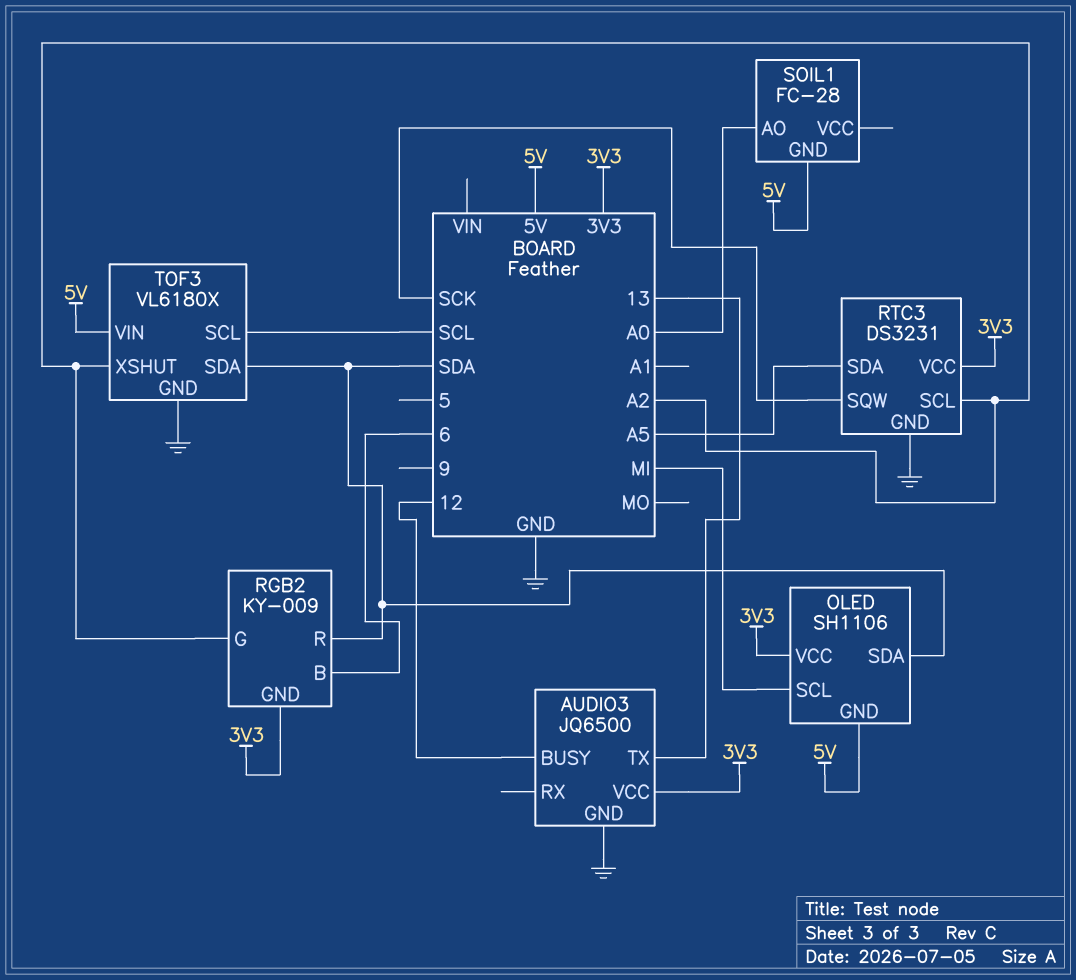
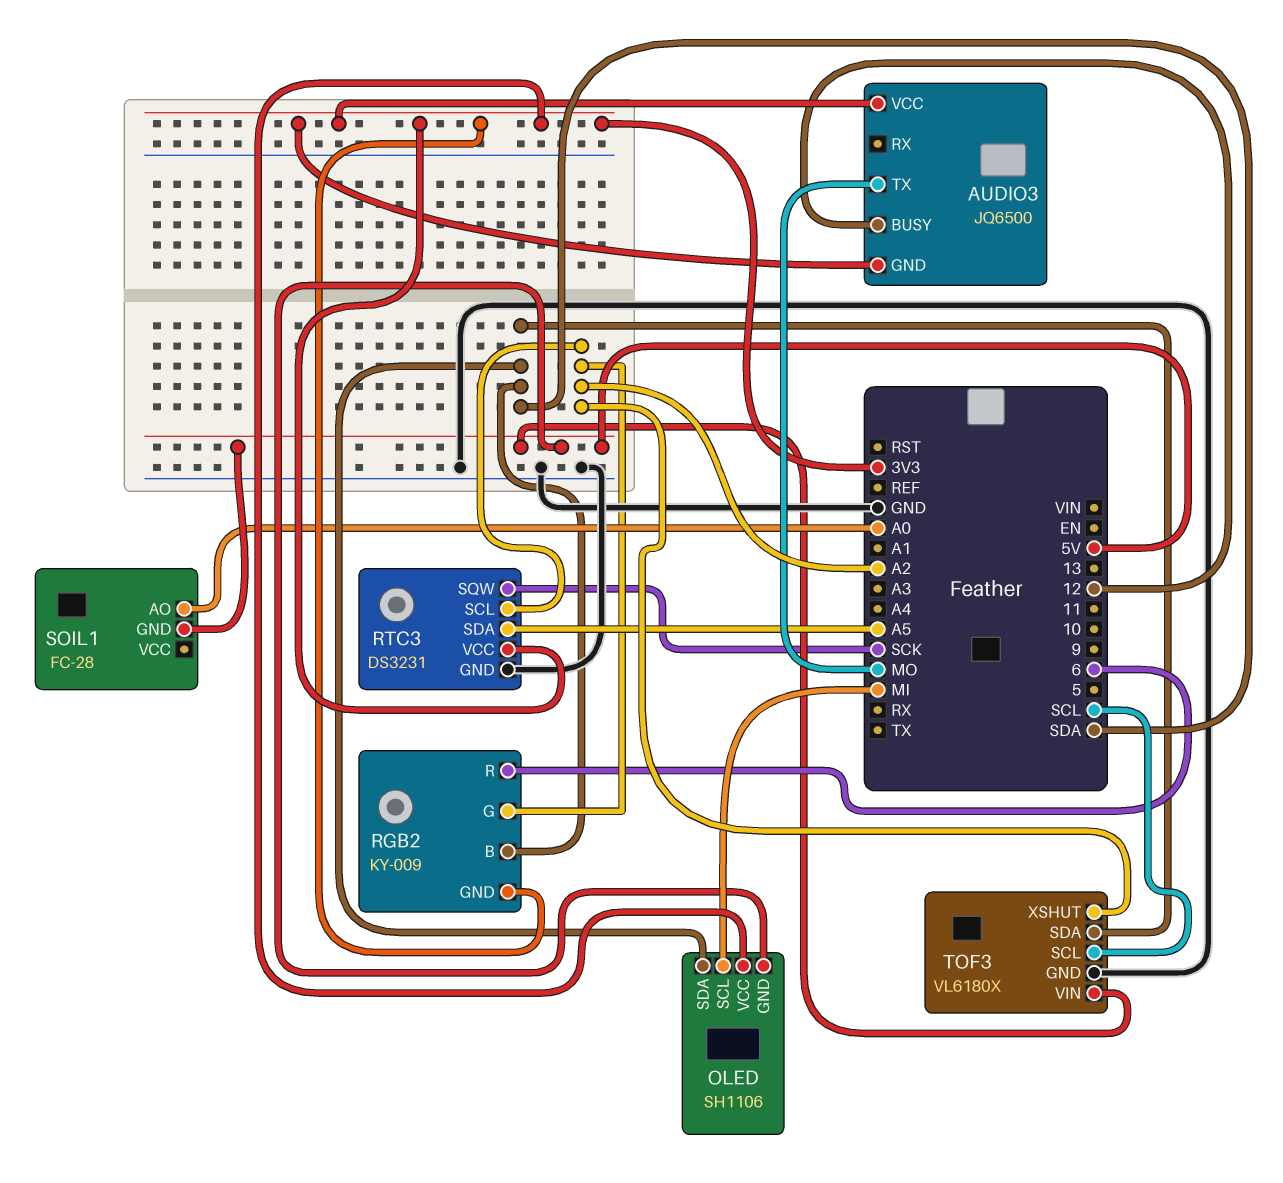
AUDIO3 pin GND: GND -> 3V3
AUDIO3 pin TX: 13 -> MO
RGB2 pin B: 6 -> SDA
RGB2 pin R: SDA -> 6

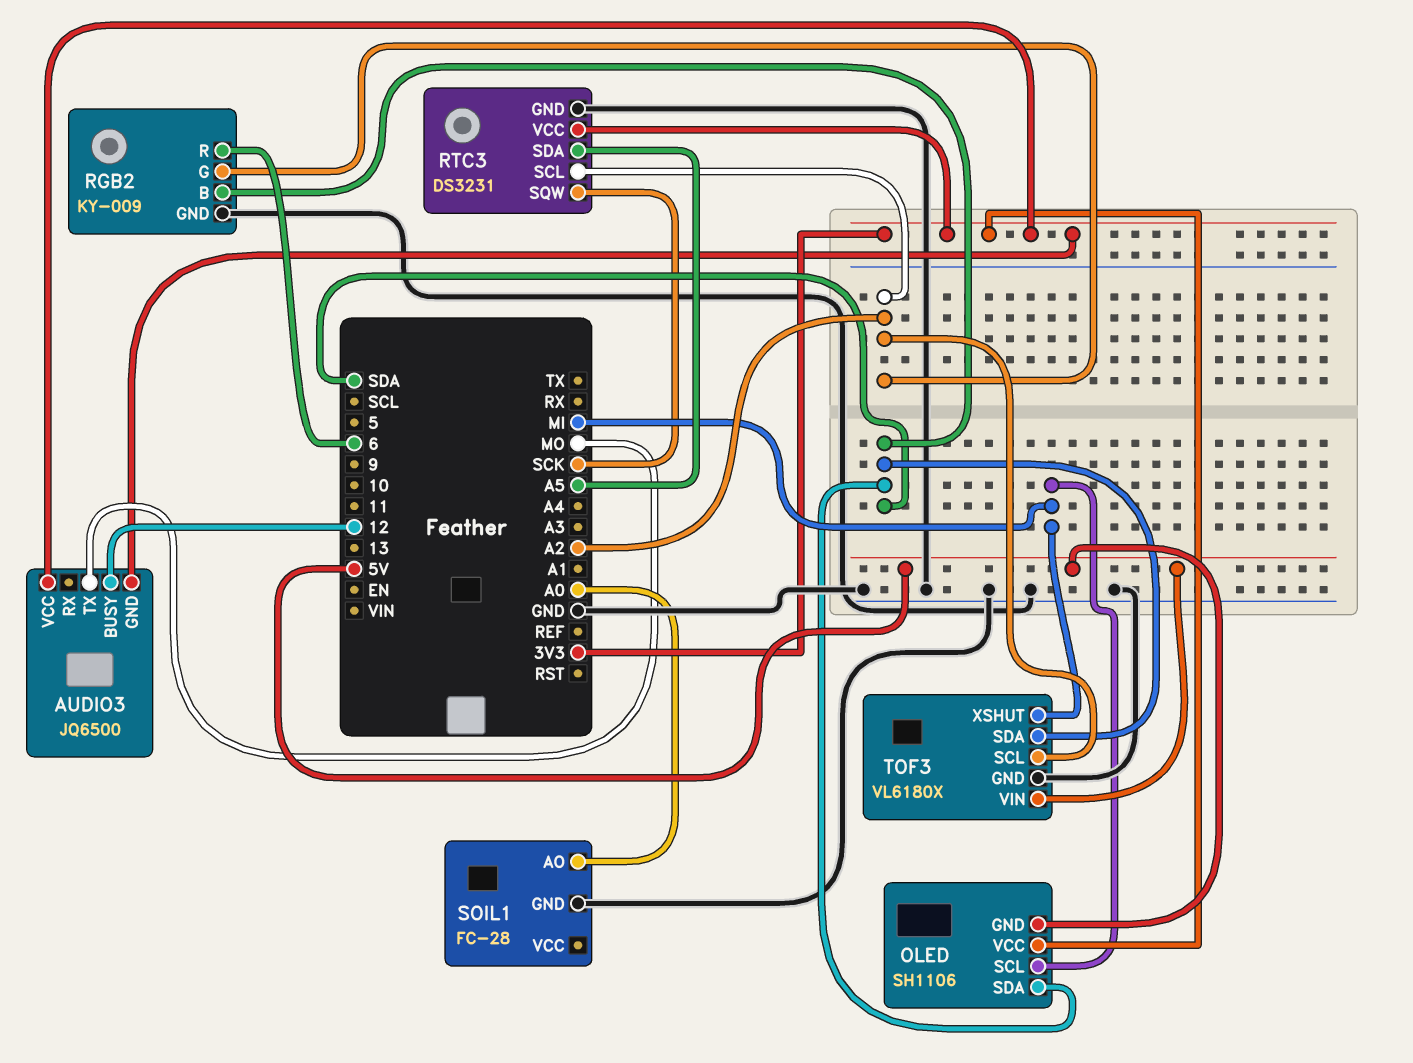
RGB2 pin GND: 3V3 -> GND
SOIL1 pin GND: 5V -> GND
TOF3 pin SCL: SCL -> A2
TOF3 pin XSHUT: A2 -> MI

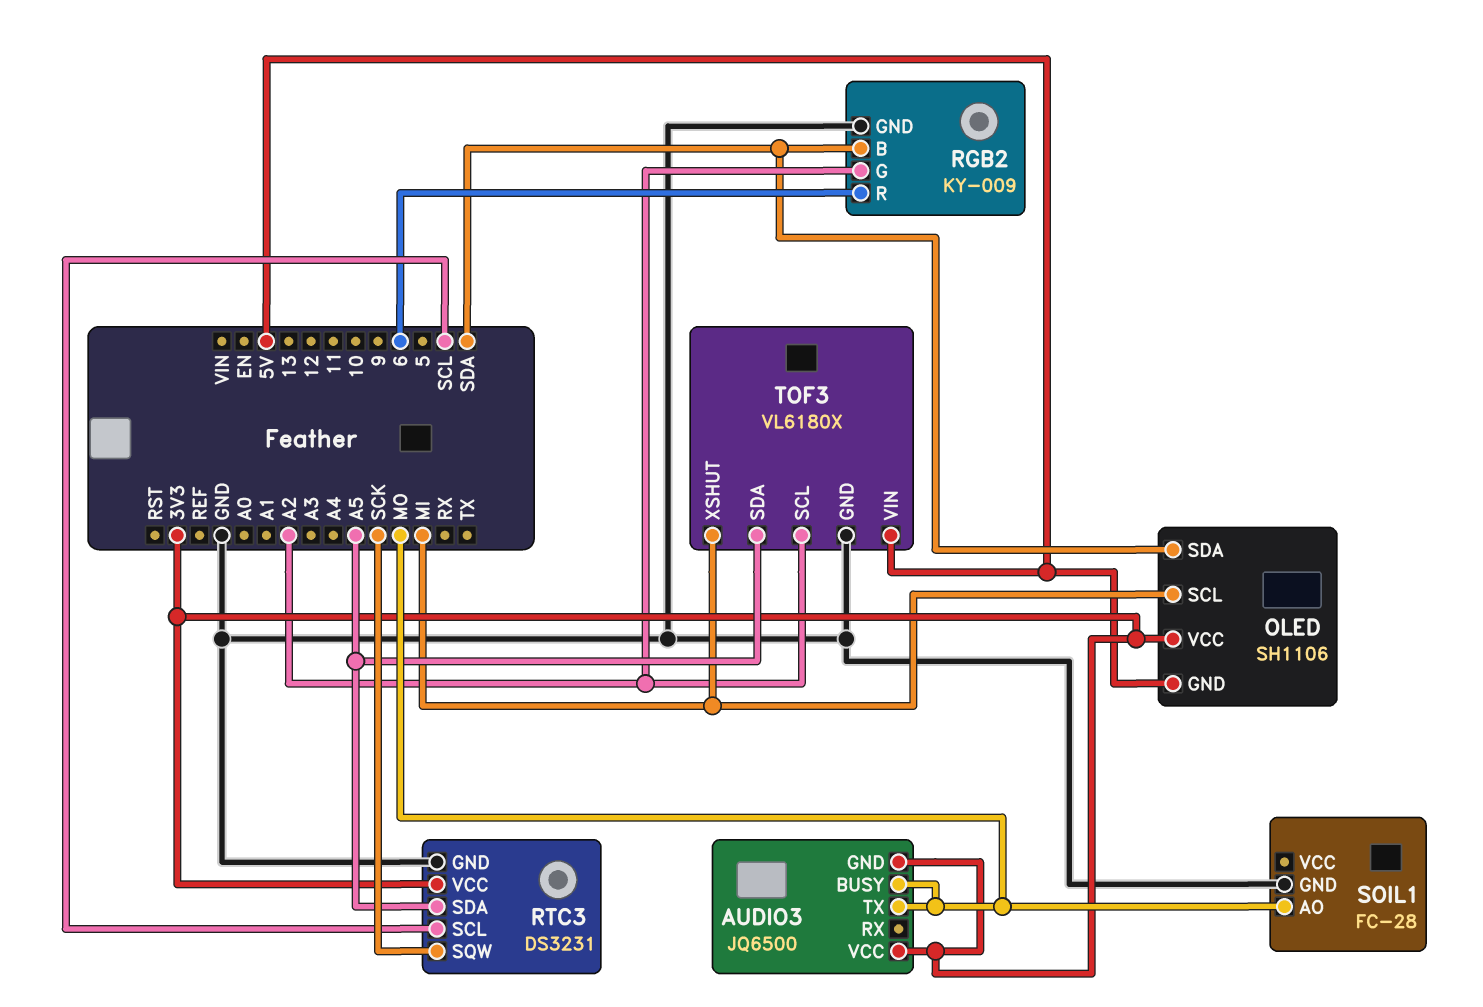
AUDIO3 pin BUSY: 12 -> MO
RTC3 pin SCL: A2 -> SCL
SOIL1 pin AO: A0 -> MO
TOF3 pin SDA: SDA -> A5

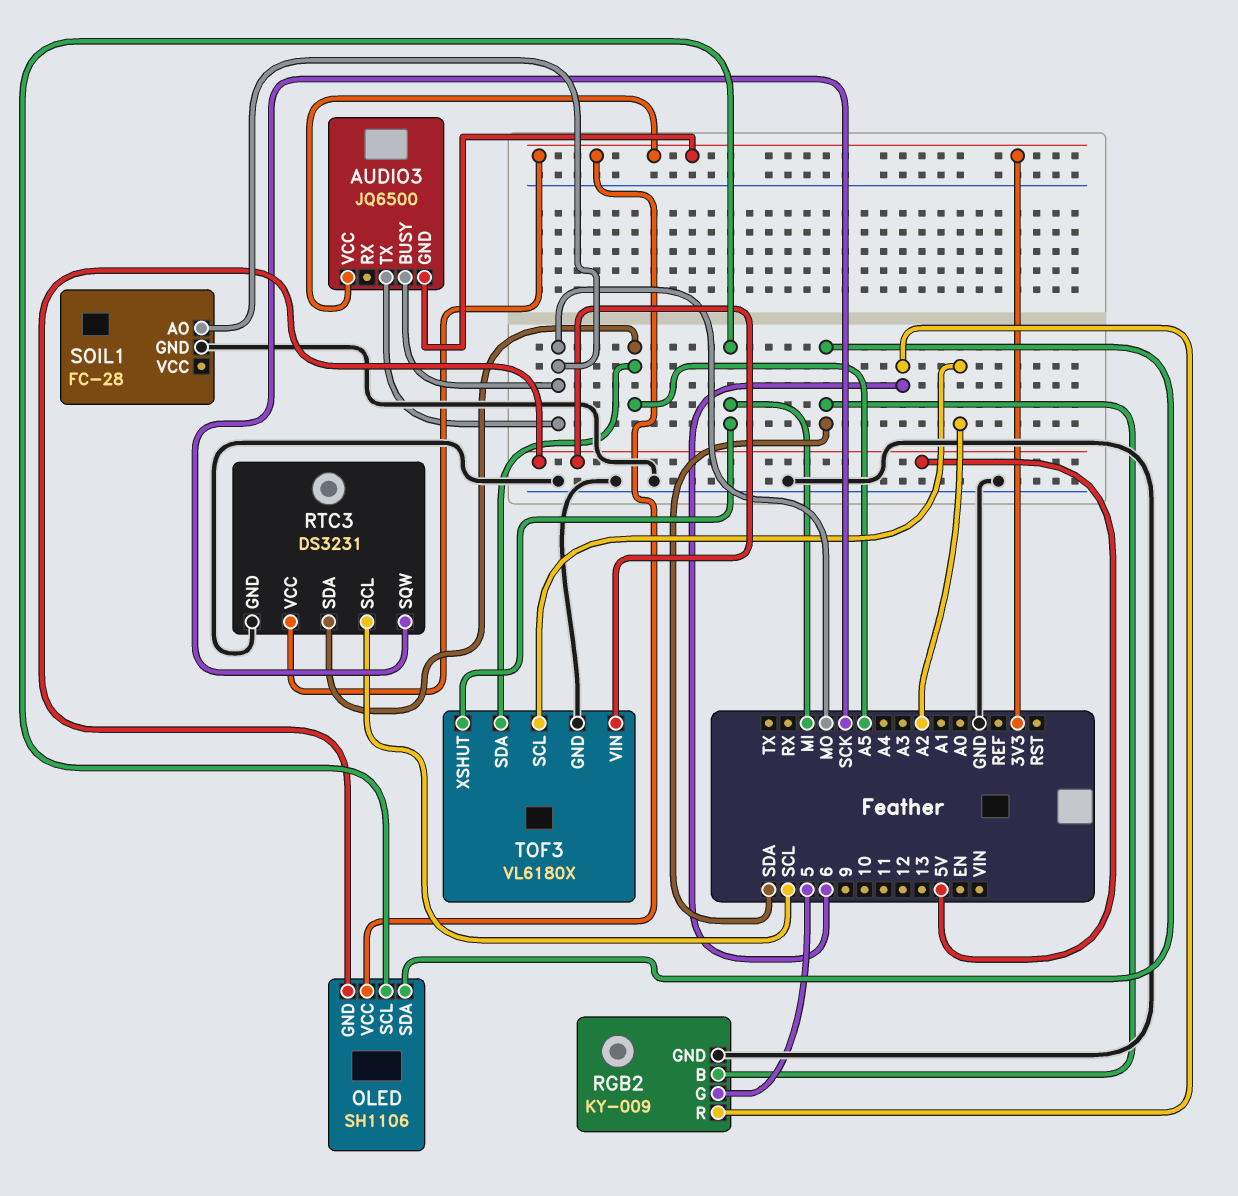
RGB2 pin G: A2 -> 5

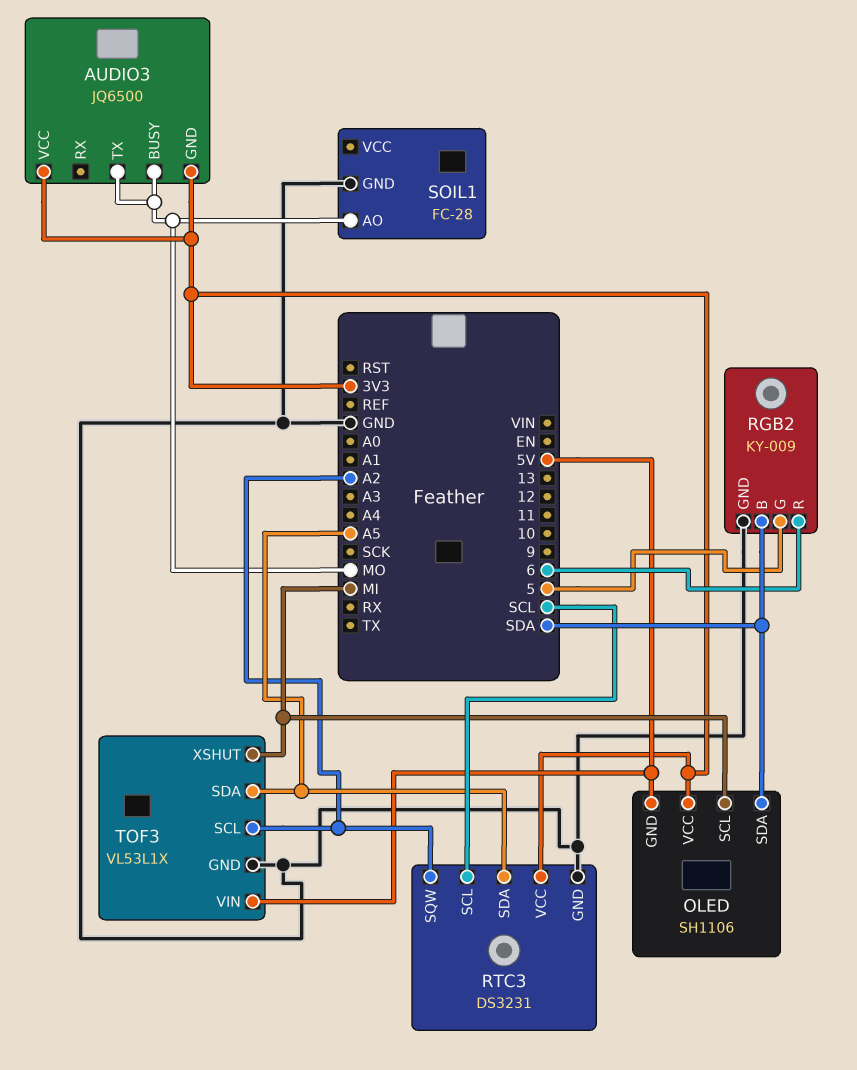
RTC3 pin SQW: SCK -> A2
TOF3: VL6180X -> VL53L1X

